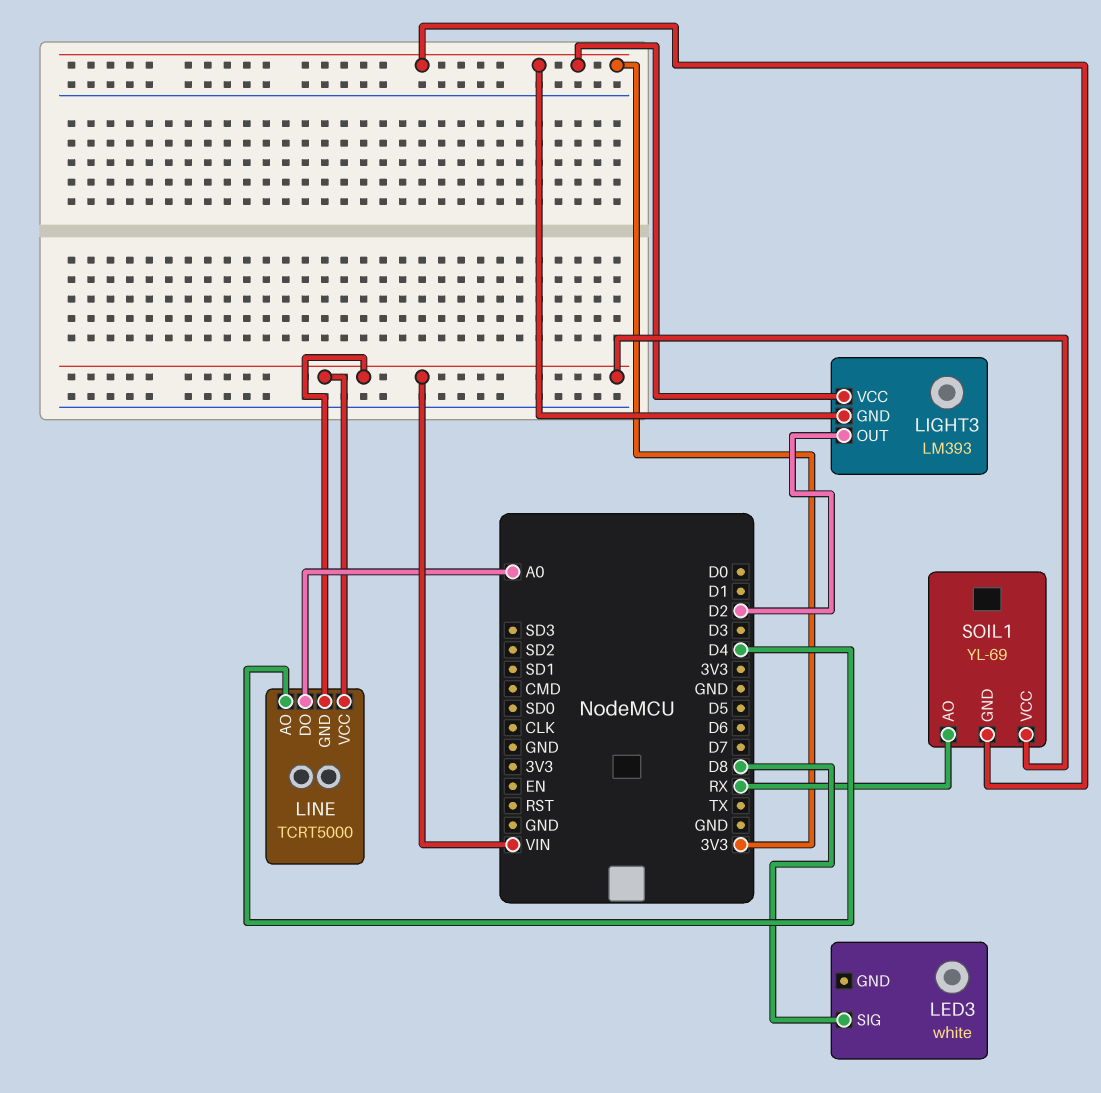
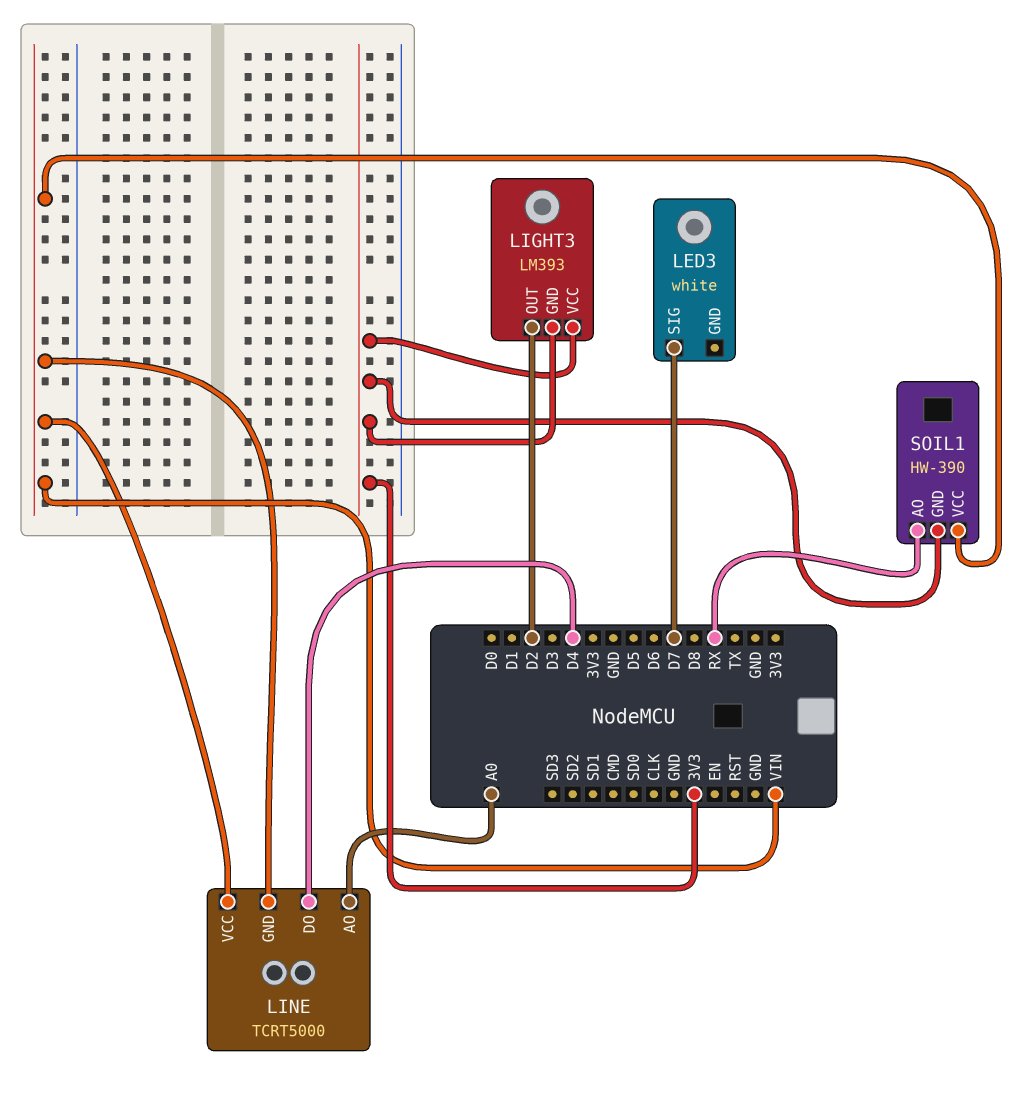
LED3 pin SIG: D8 -> D7
LINE pin AO: D4 -> A0
LINE pin DO: A0 -> D4
SOIL1: YL-69 -> HW-390

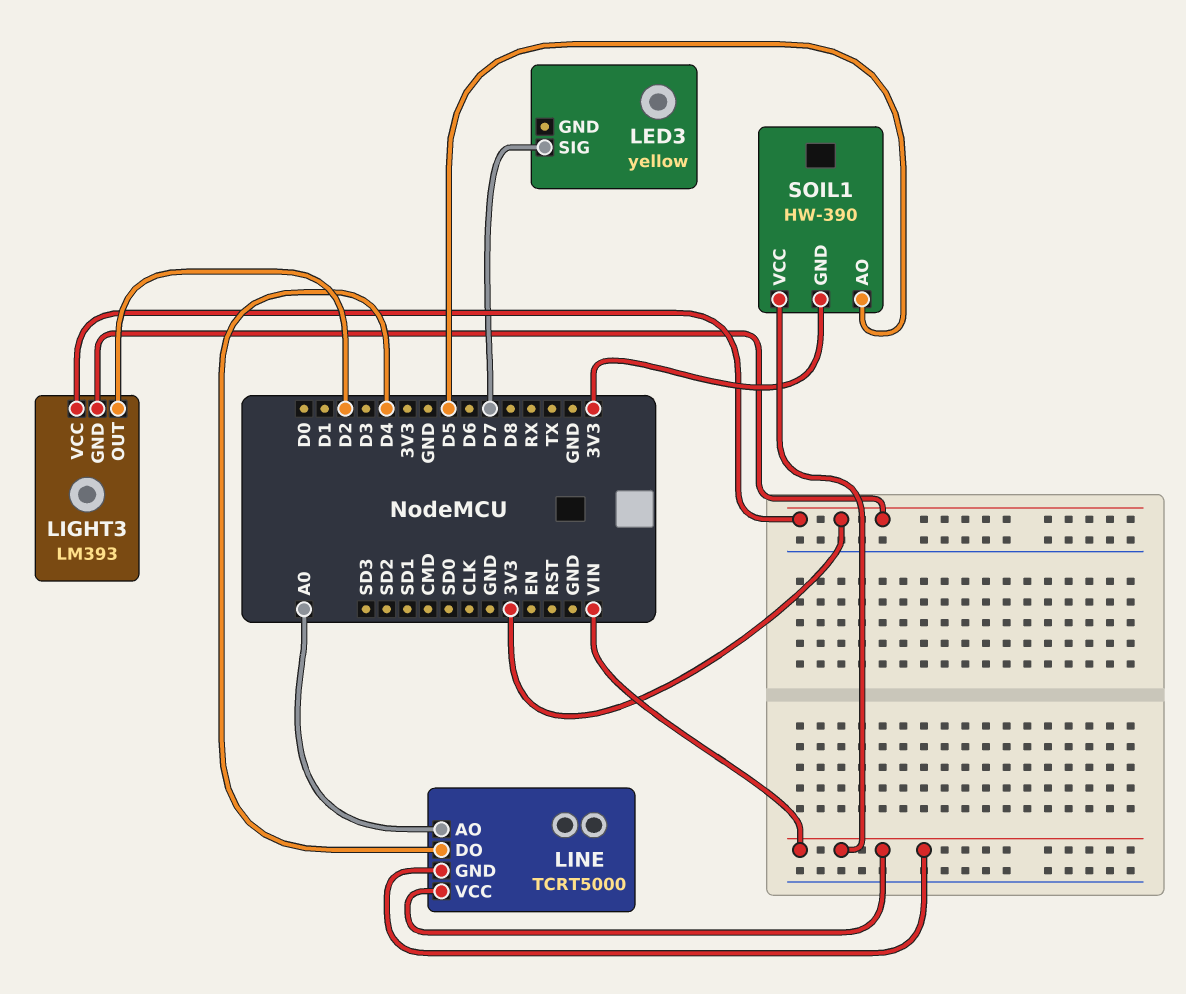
LED3: white -> yellow
SOIL1 pin AO: RX -> D5

